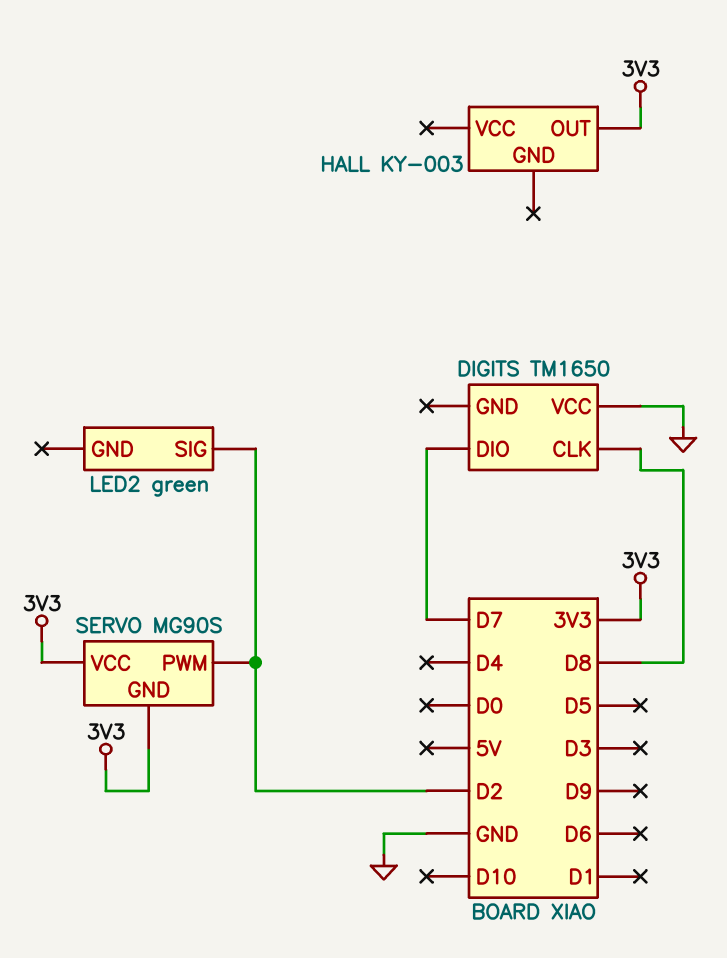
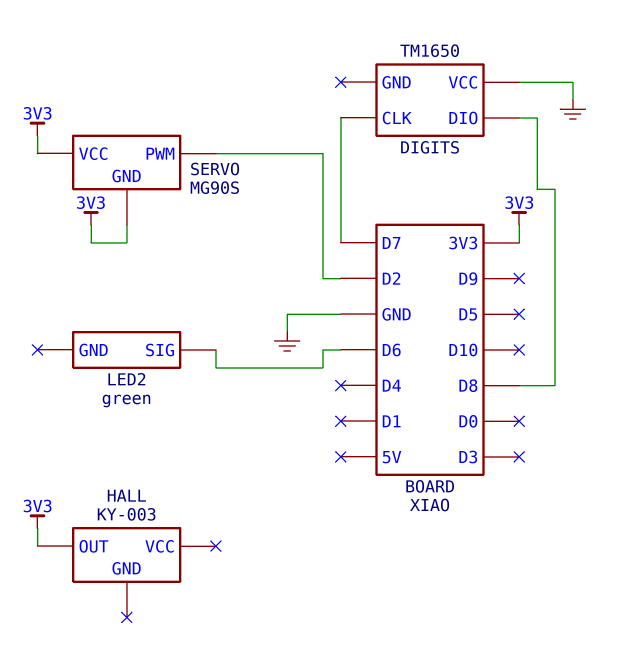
DIGITS pin CLK: D8 -> D7
DIGITS pin DIO: D7 -> D8
LED2 pin SIG: D2 -> D6

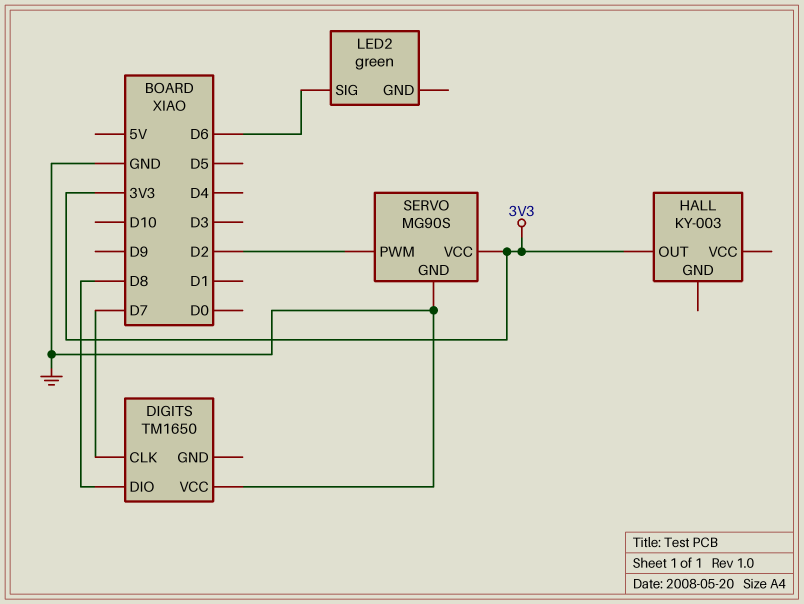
SERVO pin GND: 3V3 -> GND

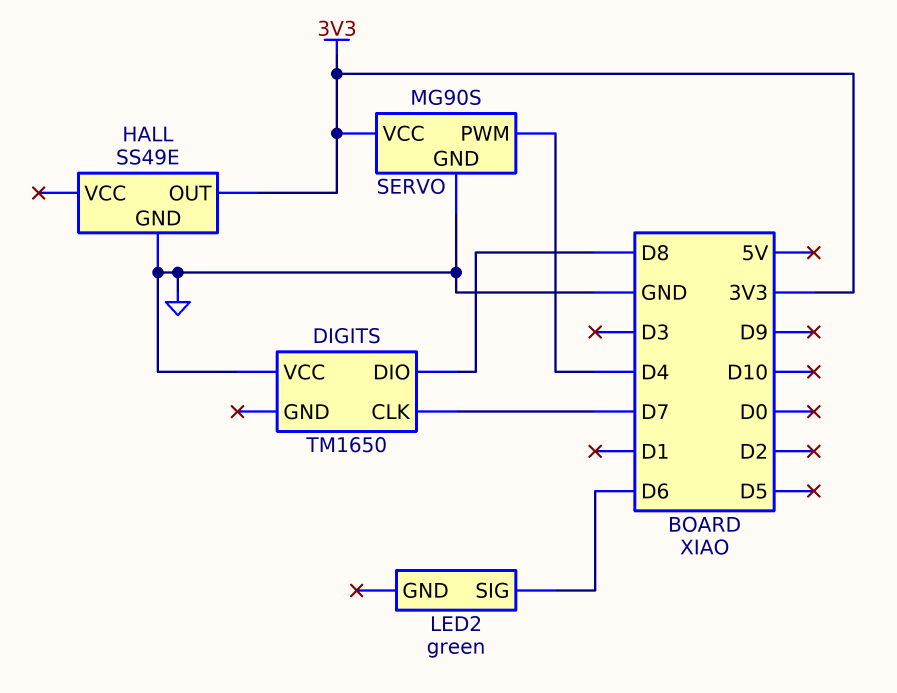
HALL: KY-003 -> SS49E
HALL pin GND: none -> GND
SERVO pin PWM: D2 -> D4

